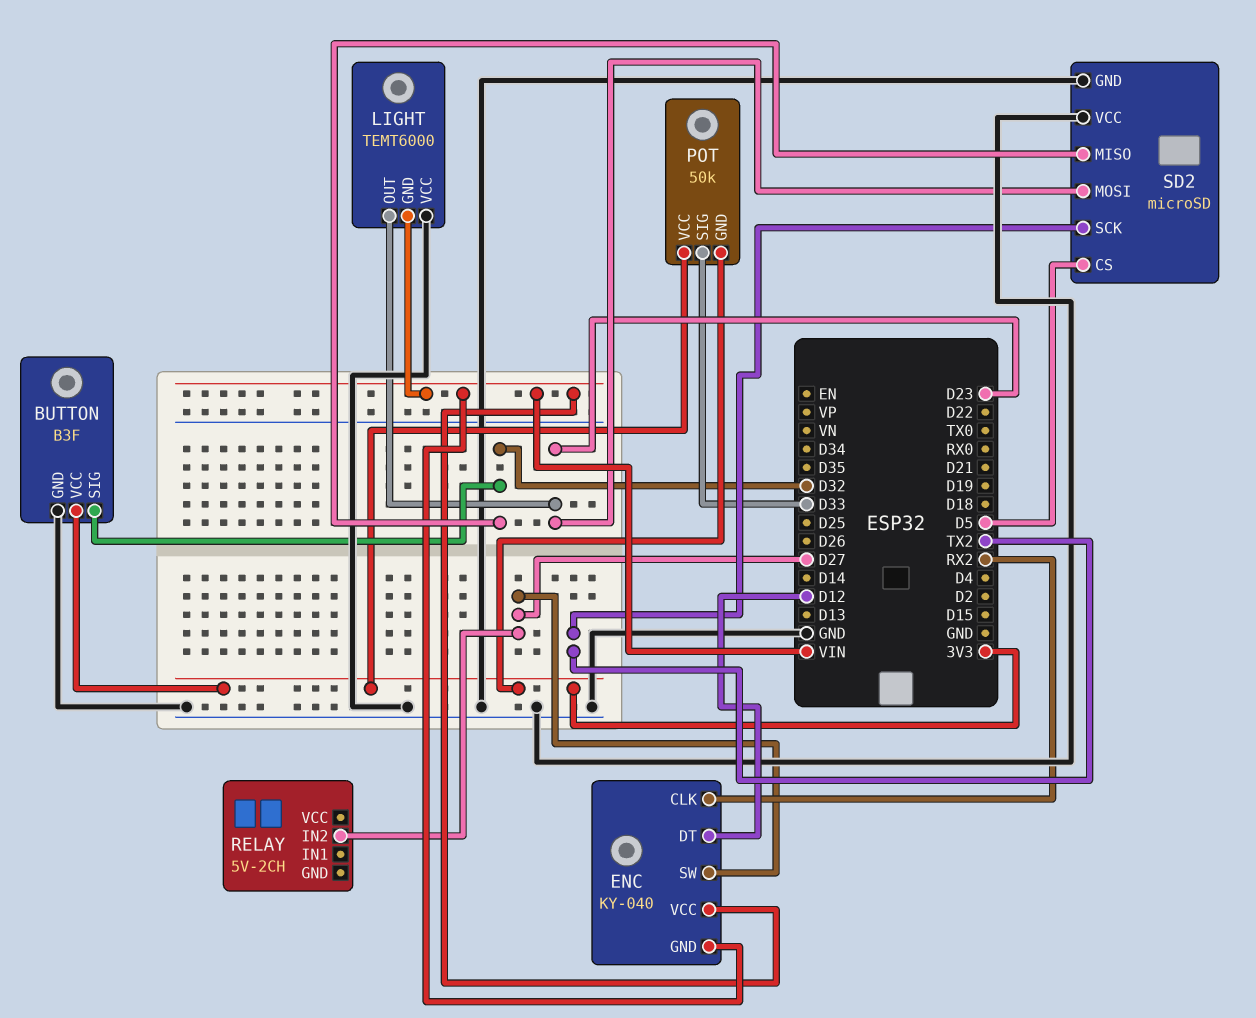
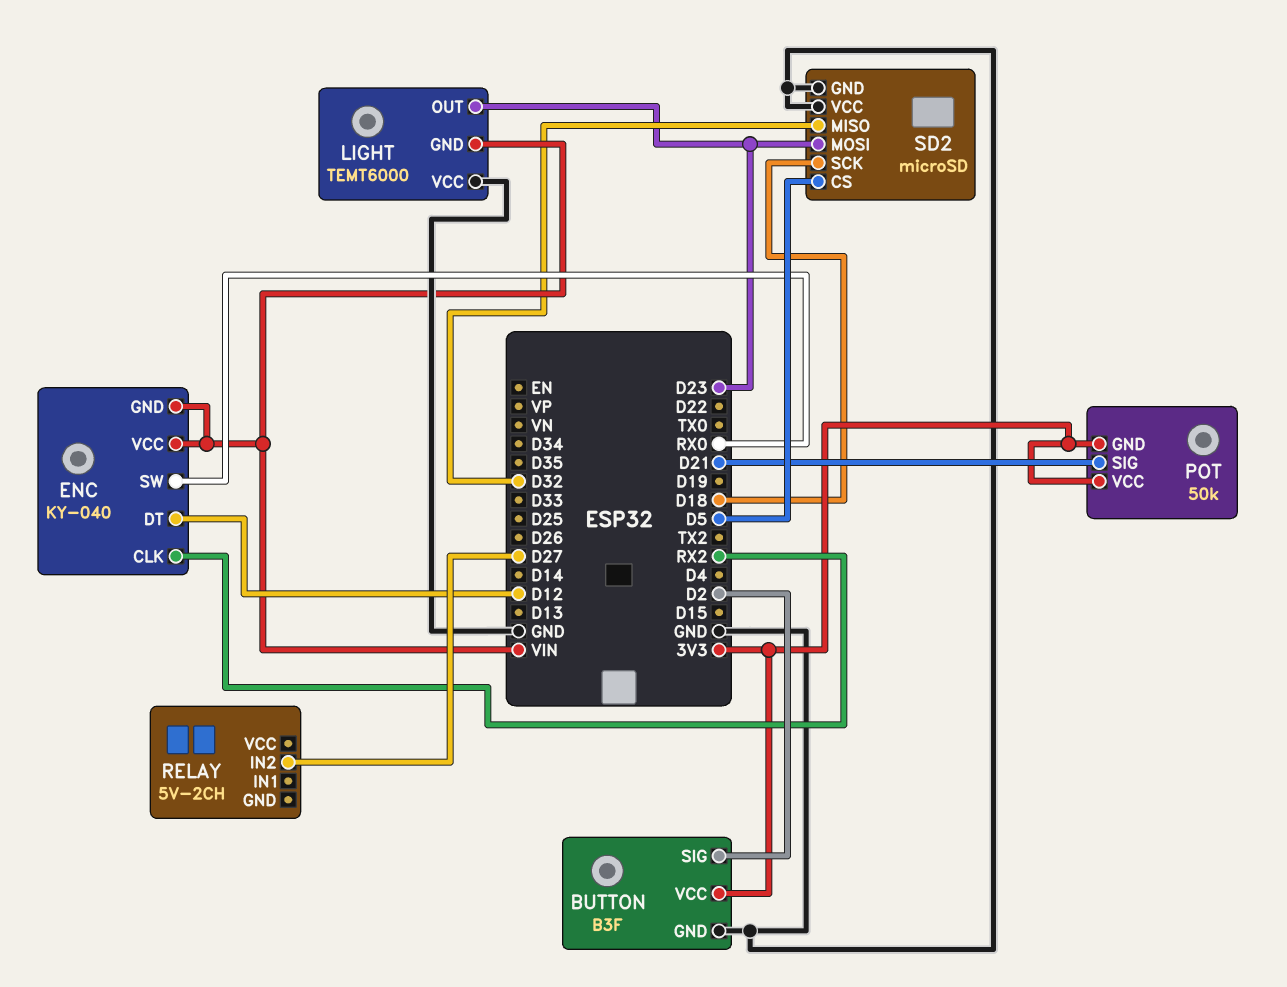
BUTTON pin SIG: D32 -> D2
ENC pin SW: D27 -> RX0
POT pin SIG: D33 -> D21
SD2 pin SCK: TX2 -> D18

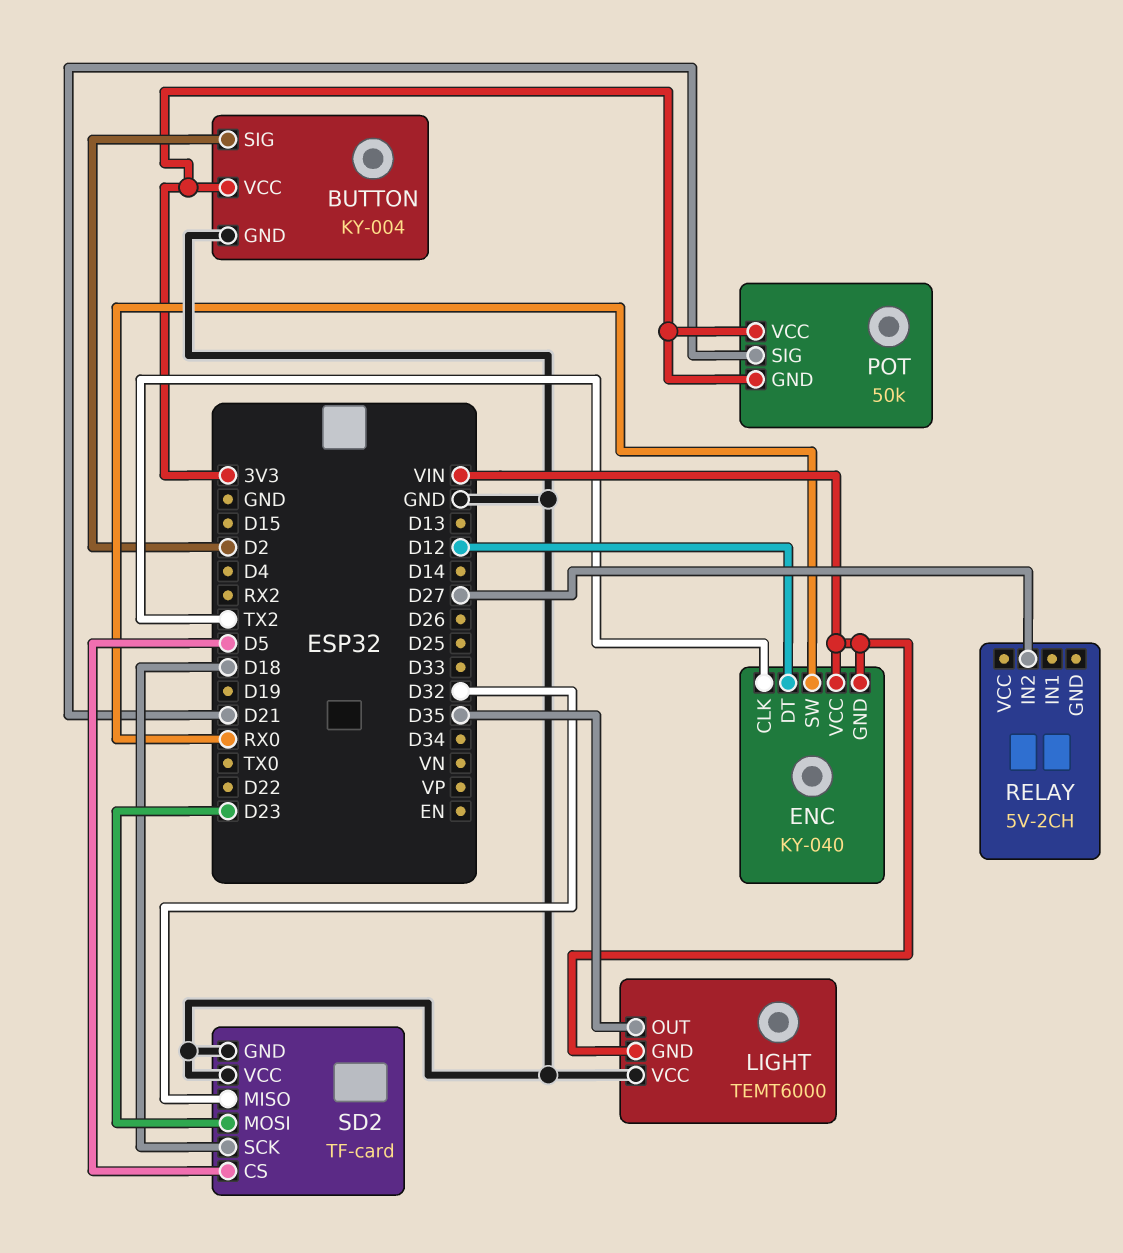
BUTTON: B3F -> KY-004
ENC pin CLK: RX2 -> TX2
LIGHT pin OUT: D23 -> D35
SD2: microSD -> TF-card

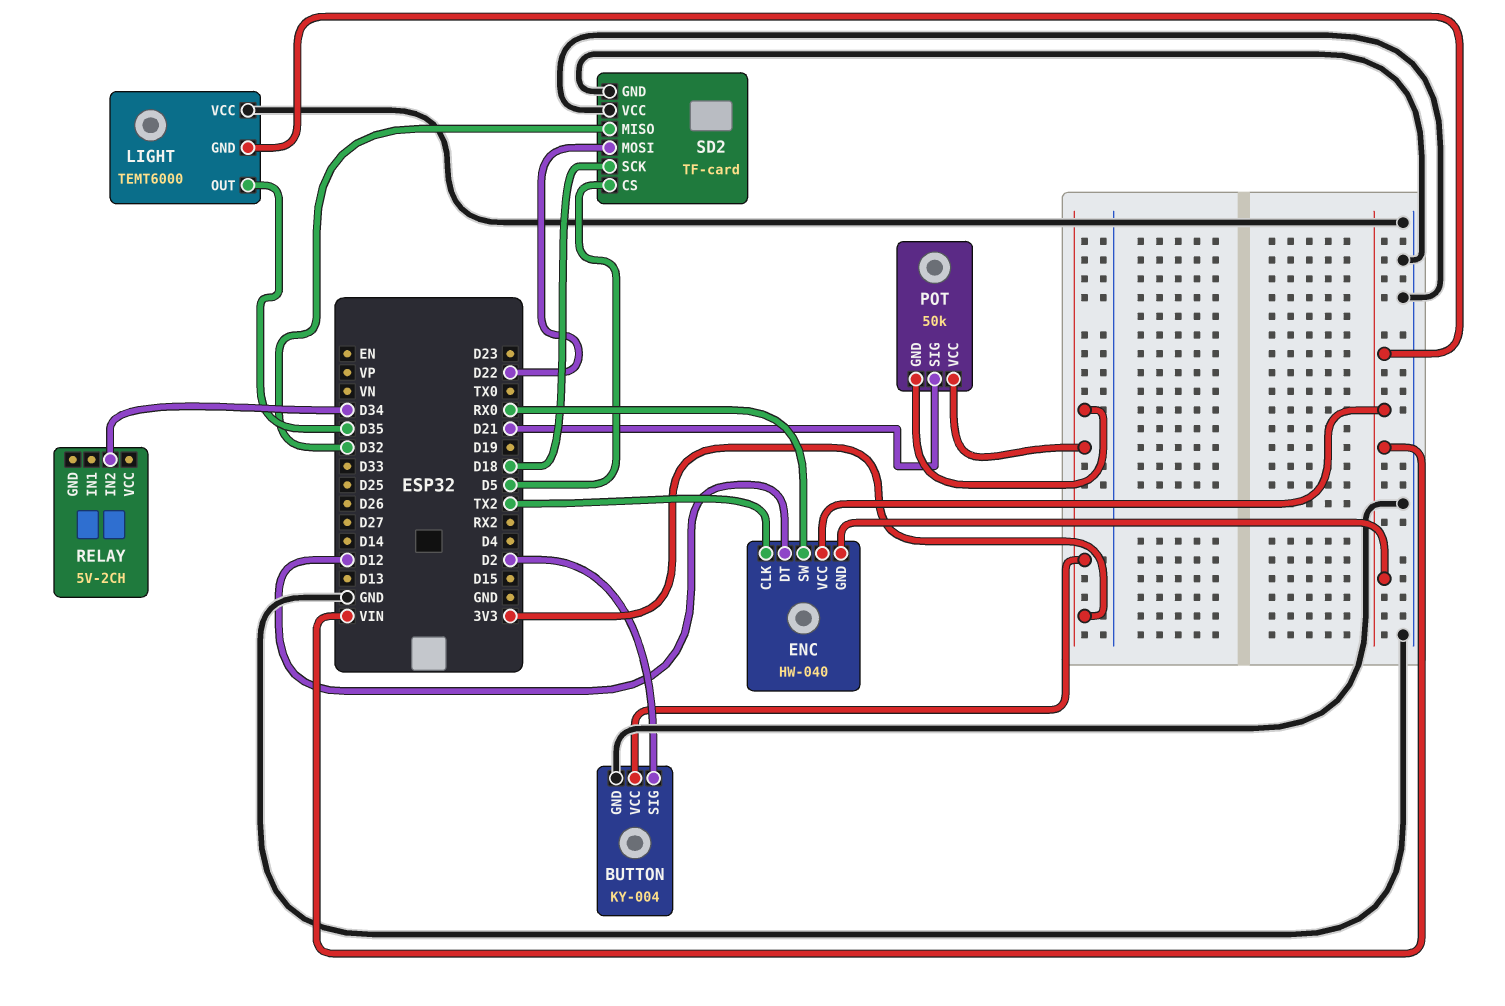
ENC: KY-040 -> HW-040
RELAY pin IN2: D27 -> D34
SD2 pin MOSI: D23 -> D22

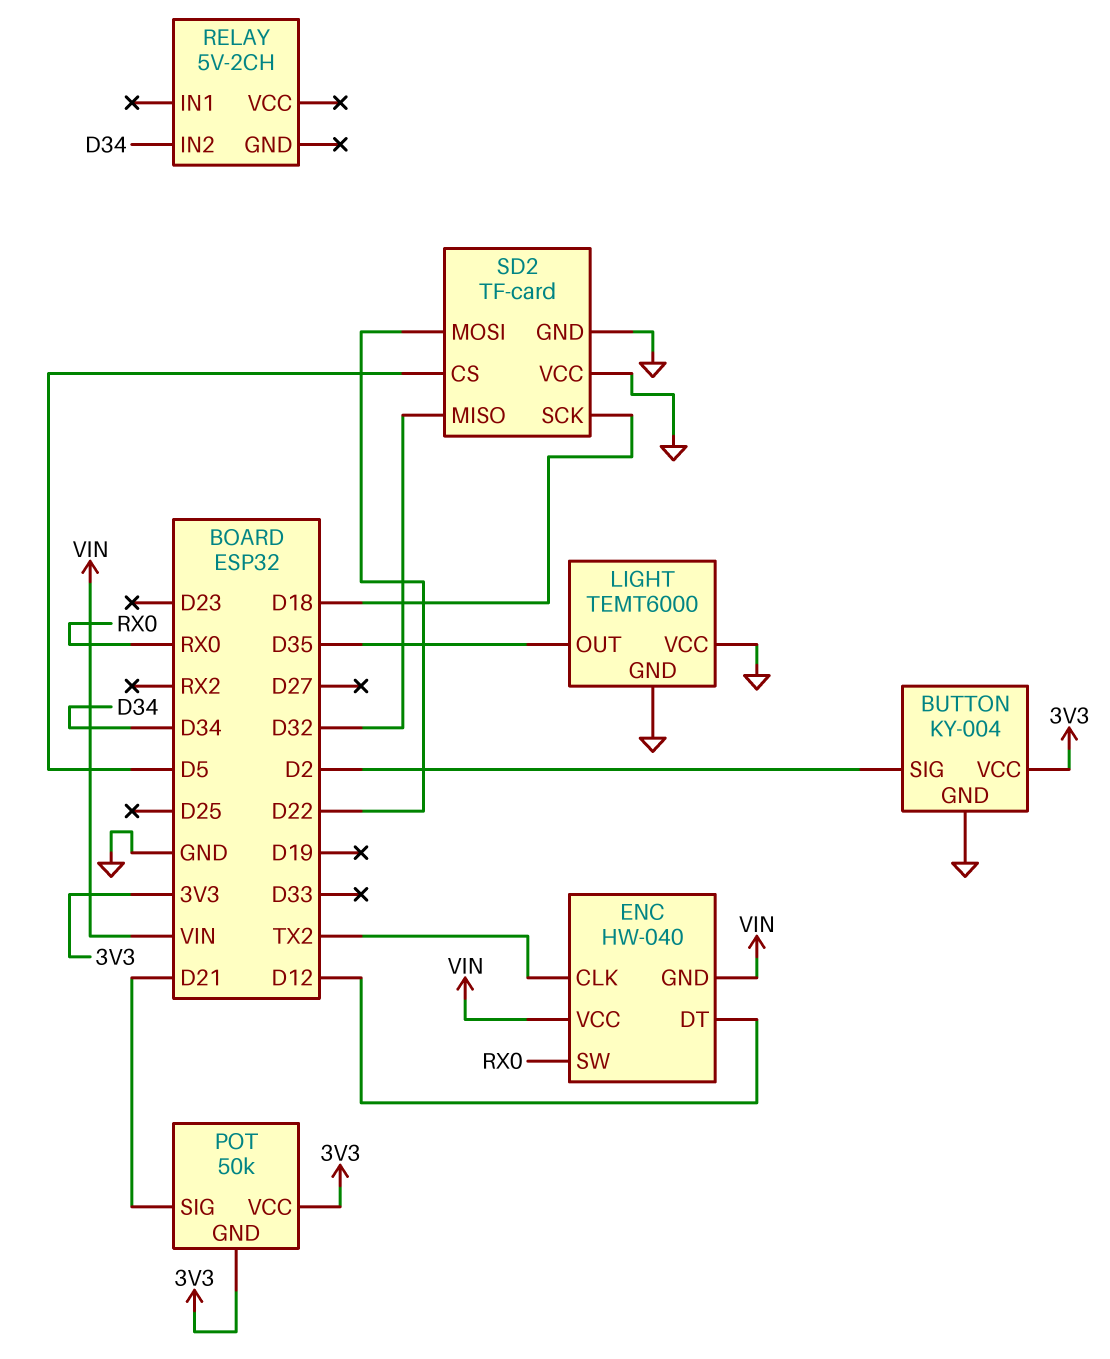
LIGHT pin GND: VIN -> GND

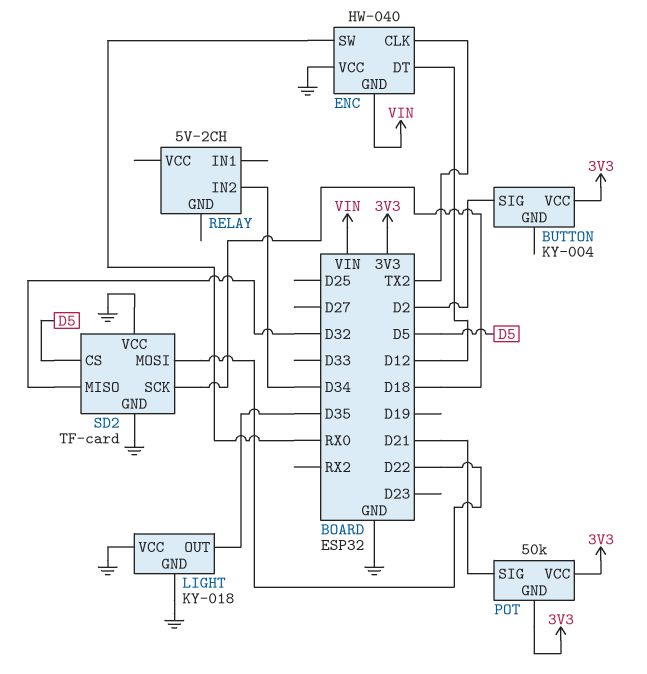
BUTTON pin GND: GND -> none
ENC pin VCC: VIN -> GND
LIGHT: TEMT6000 -> KY-018

